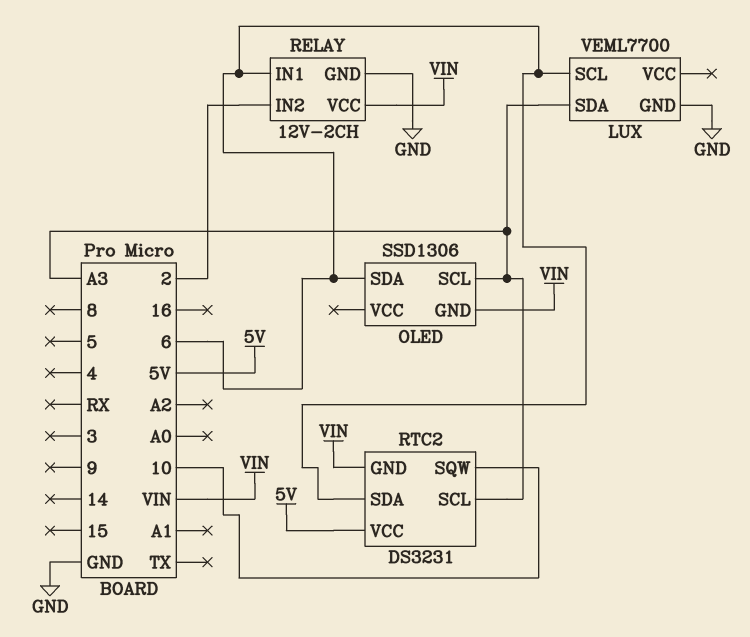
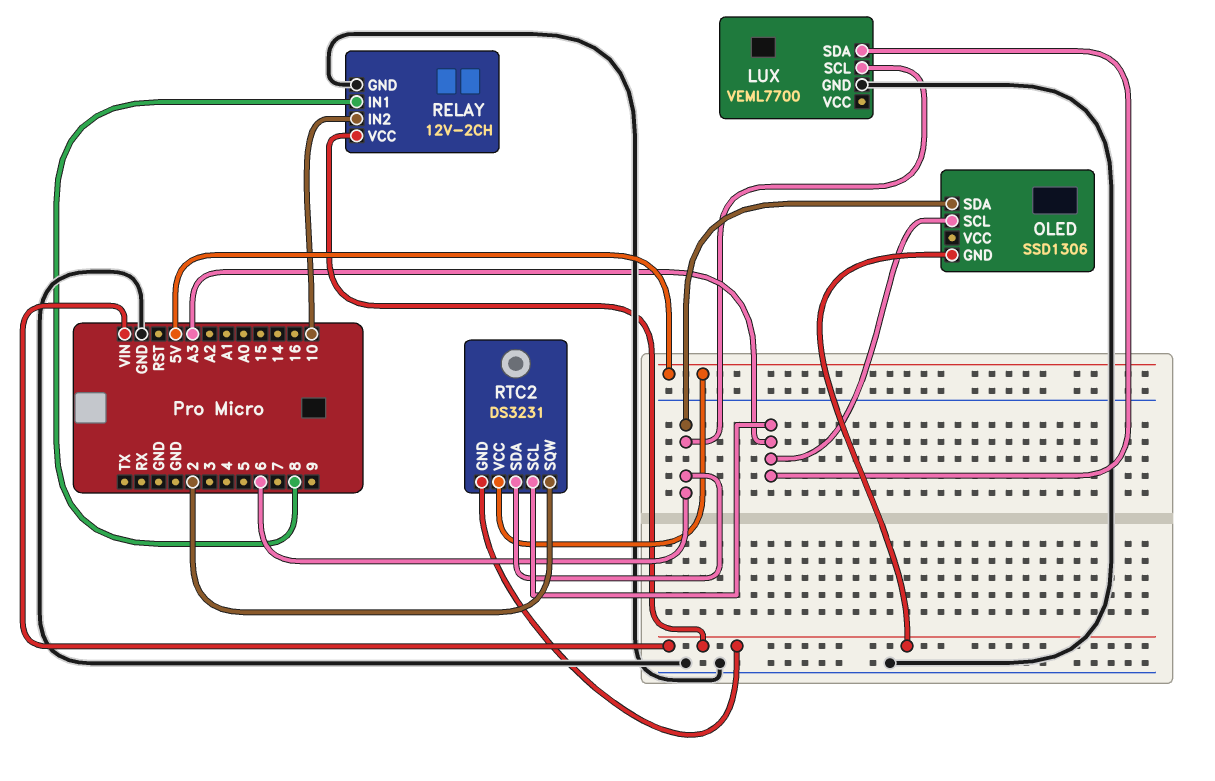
RELAY pin IN1: 6 -> 8
RELAY pin IN2: 2 -> 10
RTC2 pin SQW: 10 -> 2

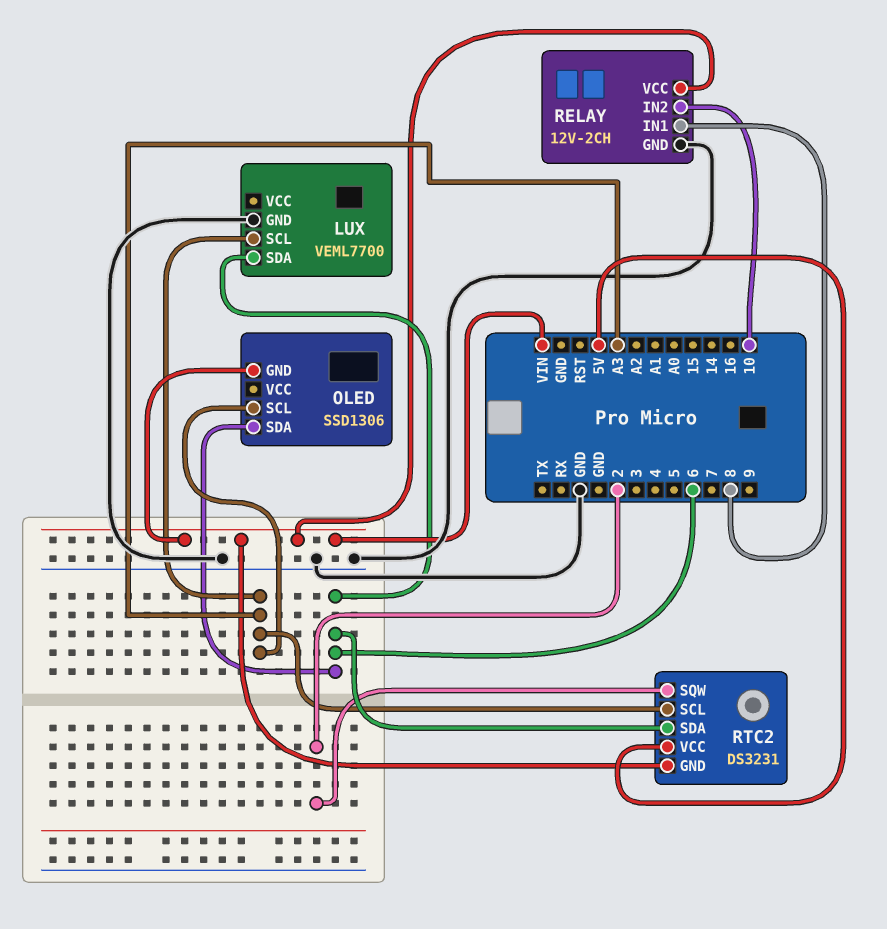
LUX pin SCL: 6 -> A3
LUX pin SDA: A3 -> 6

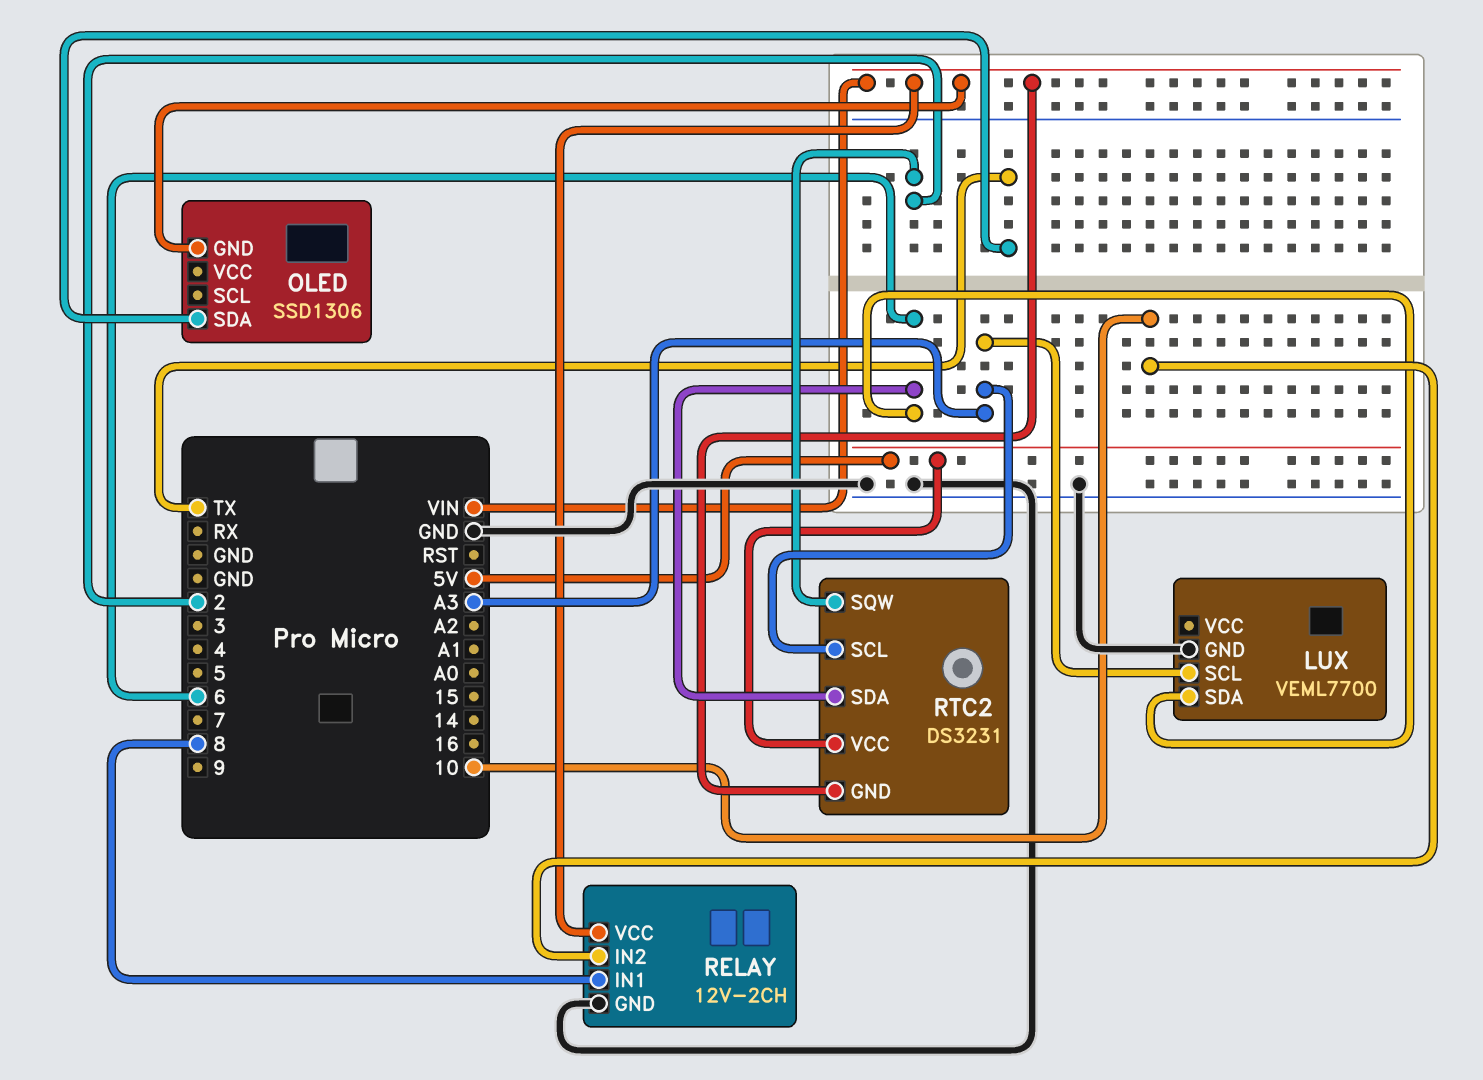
OLED pin SCL: A3 -> none
OLED pin SDA: 6 -> TX

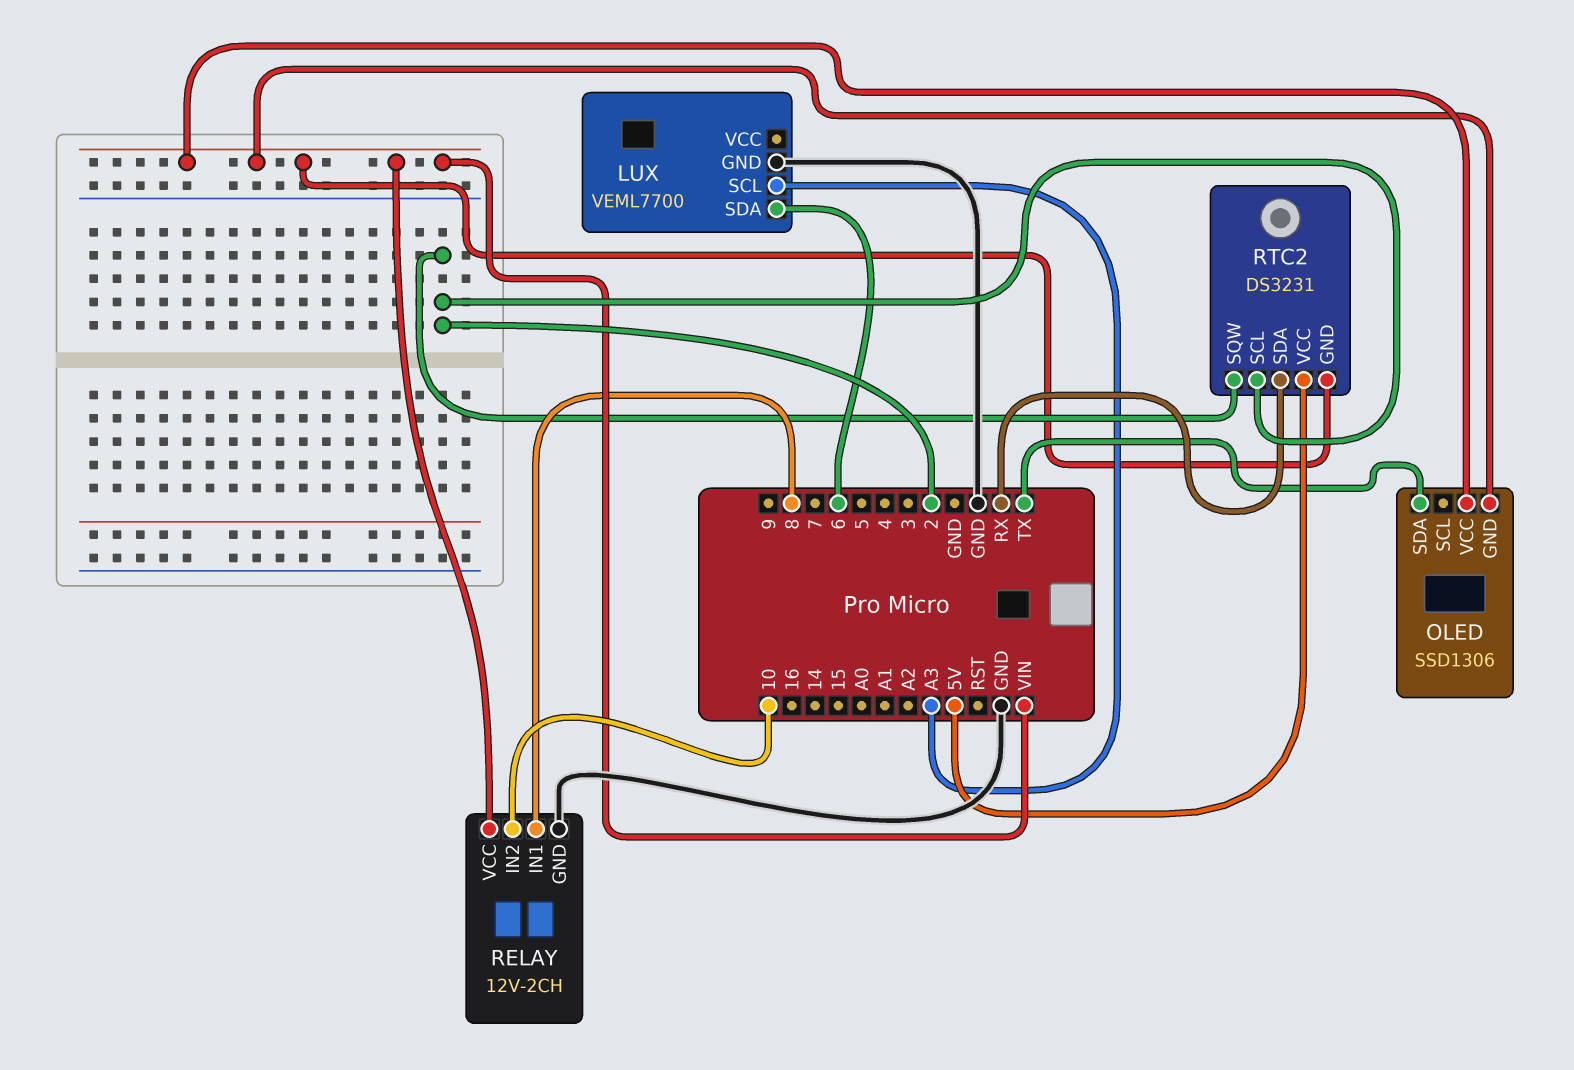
OLED pin VCC: none -> VIN
RTC2 pin SCL: A3 -> 2
RTC2 pin SDA: 6 -> RX

